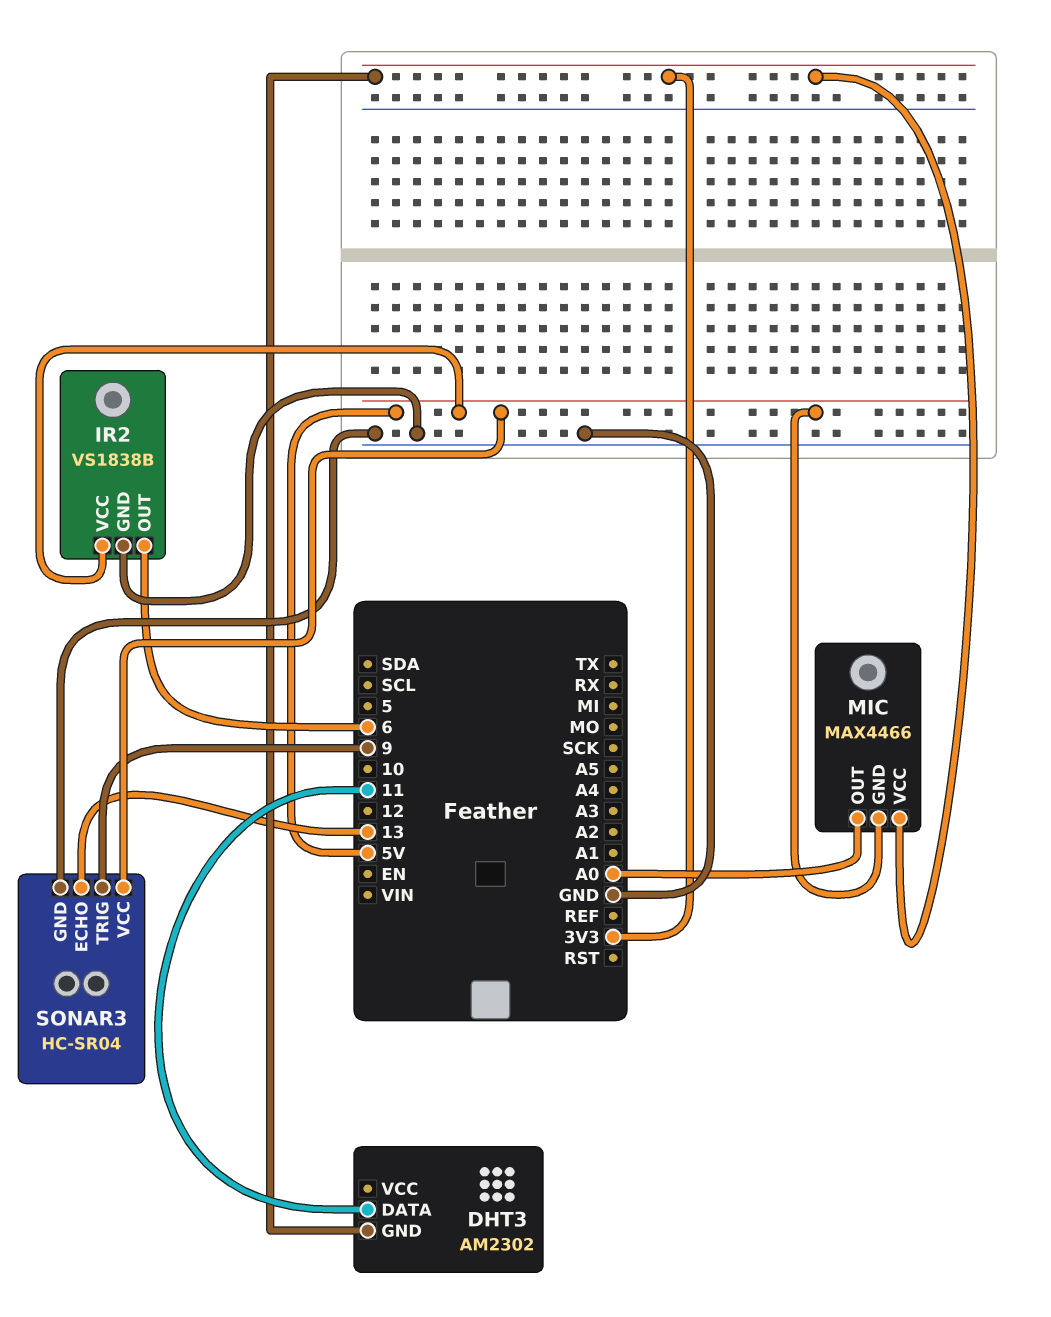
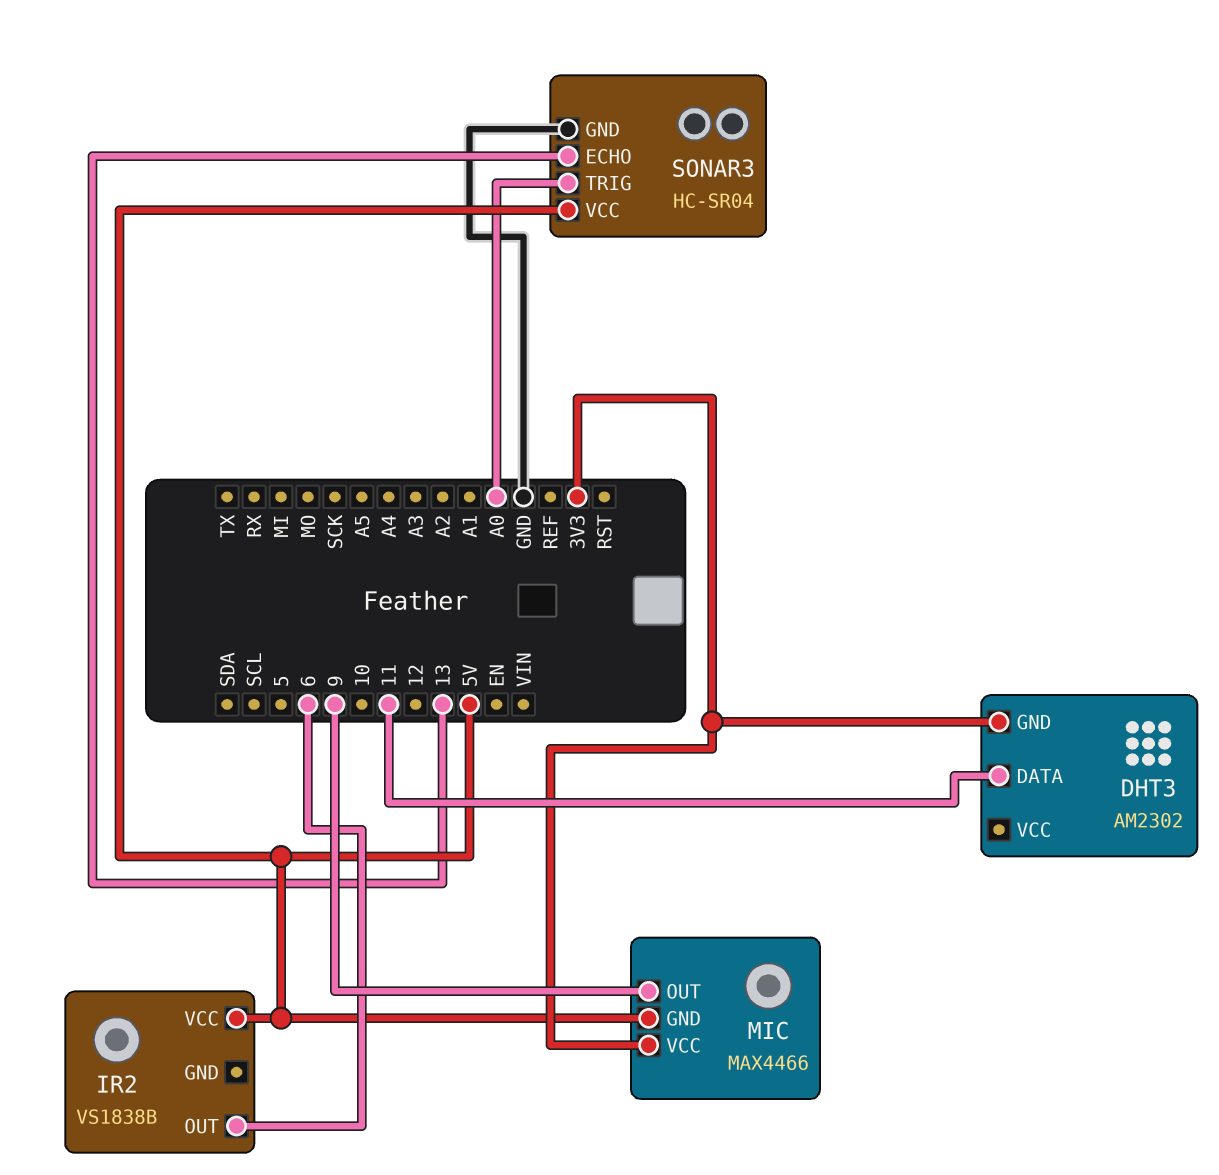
IR2 pin GND: GND -> none
MIC pin OUT: A0 -> 9
SONAR3 pin TRIG: 9 -> A0

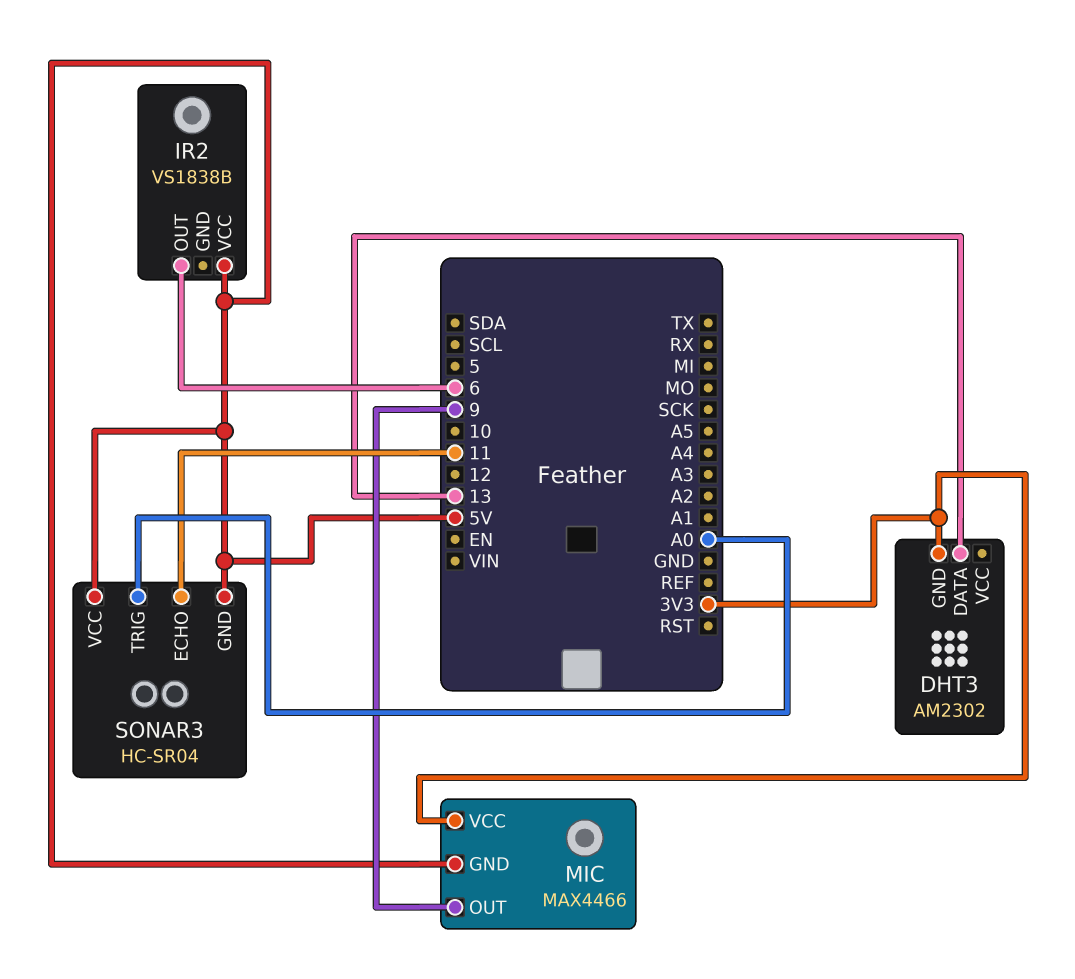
DHT3 pin DATA: 11 -> 13
SONAR3 pin ECHO: 13 -> 11
SONAR3 pin GND: GND -> 5V

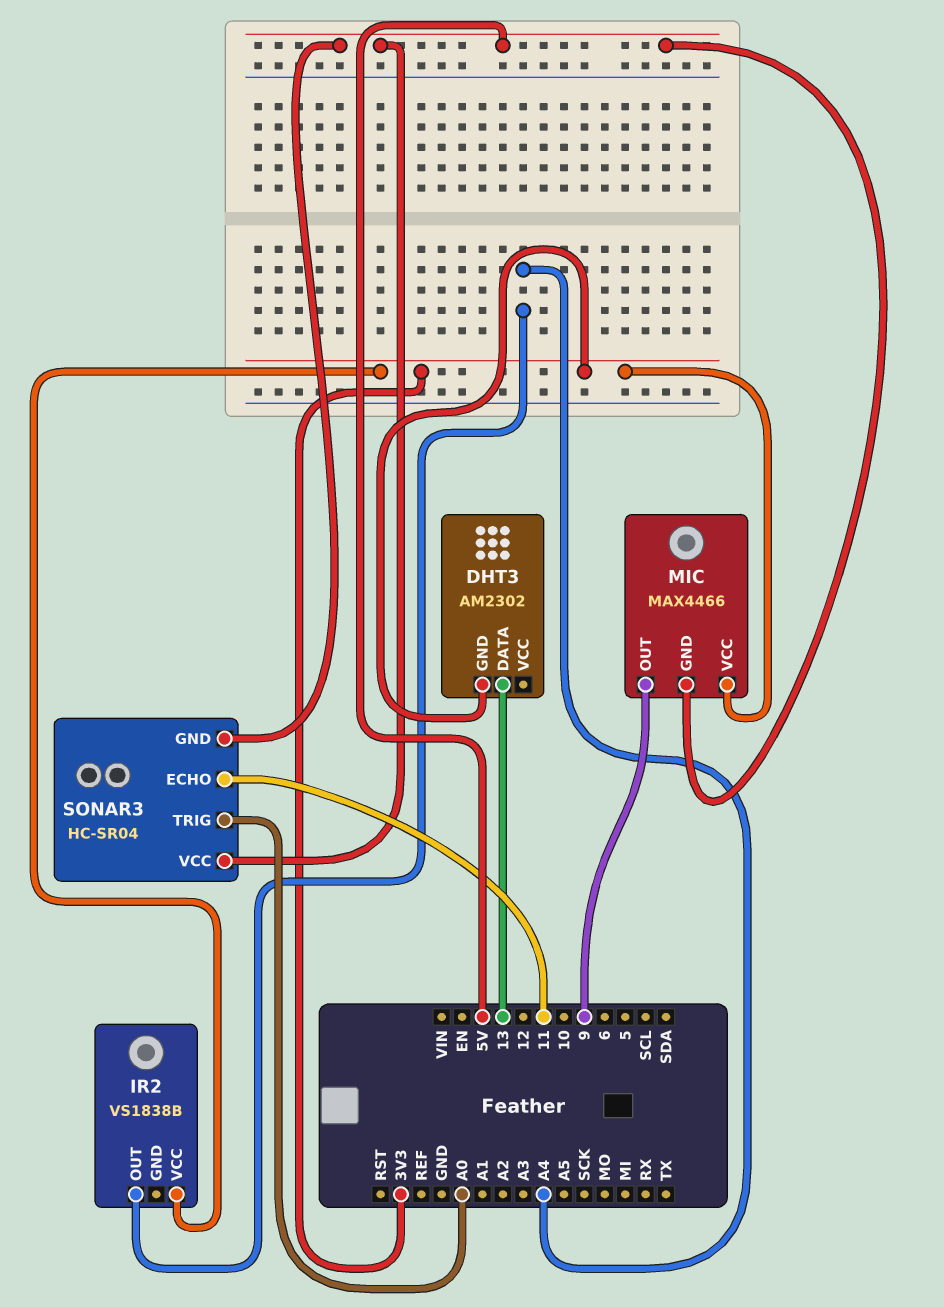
IR2 pin OUT: 6 -> A4
IR2 pin VCC: 5V -> 3V3

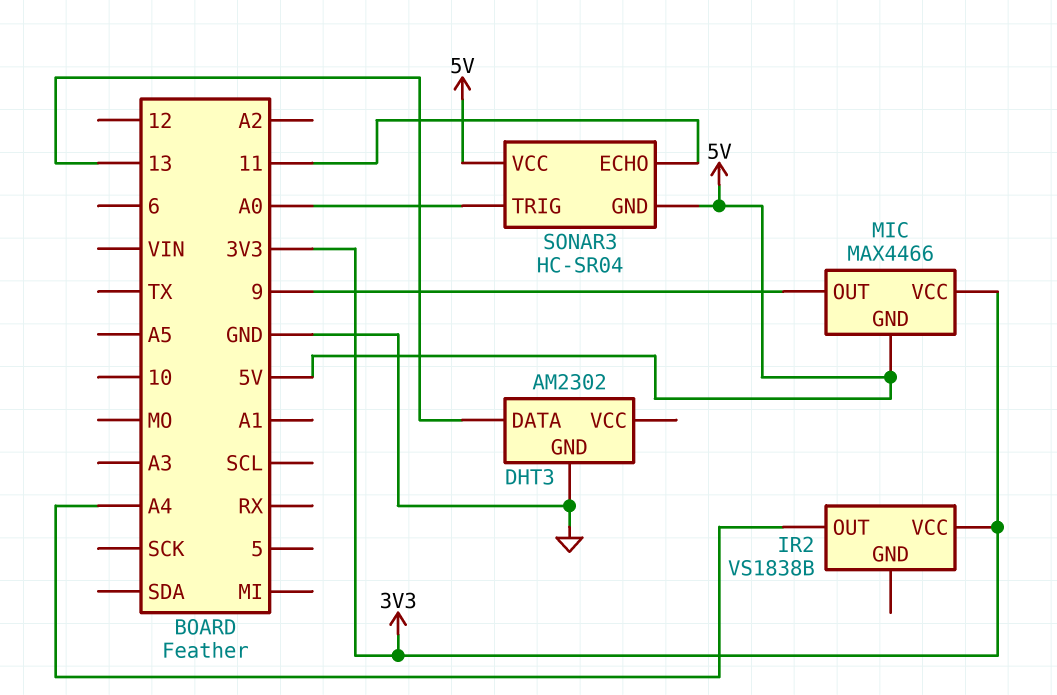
DHT3 pin GND: 3V3 -> GND

